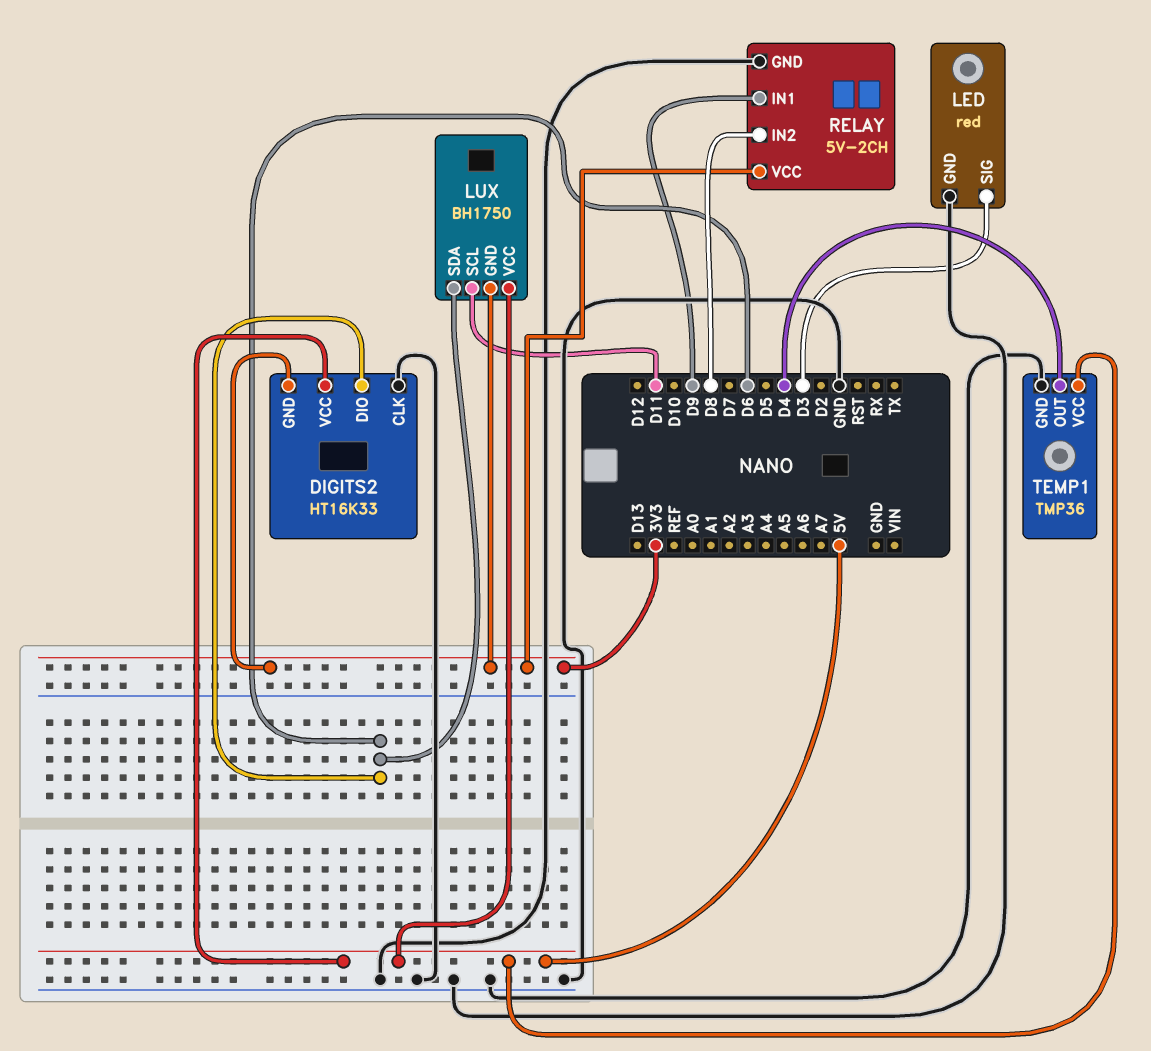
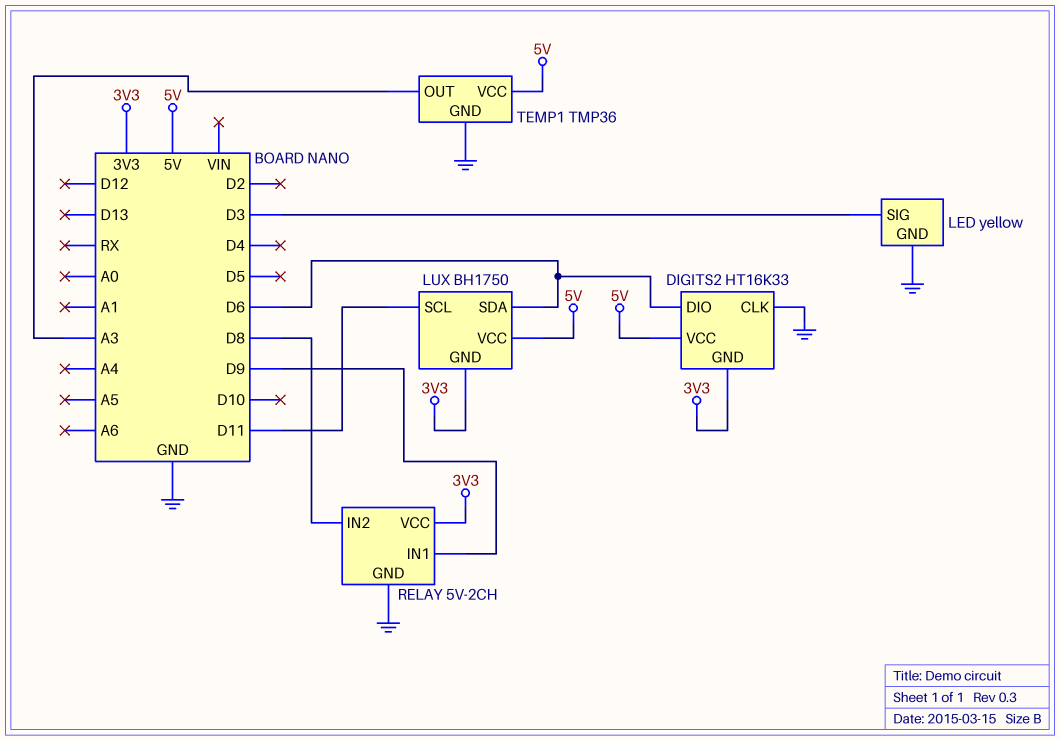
LED: red -> yellow
TEMP1 pin OUT: D4 -> A3

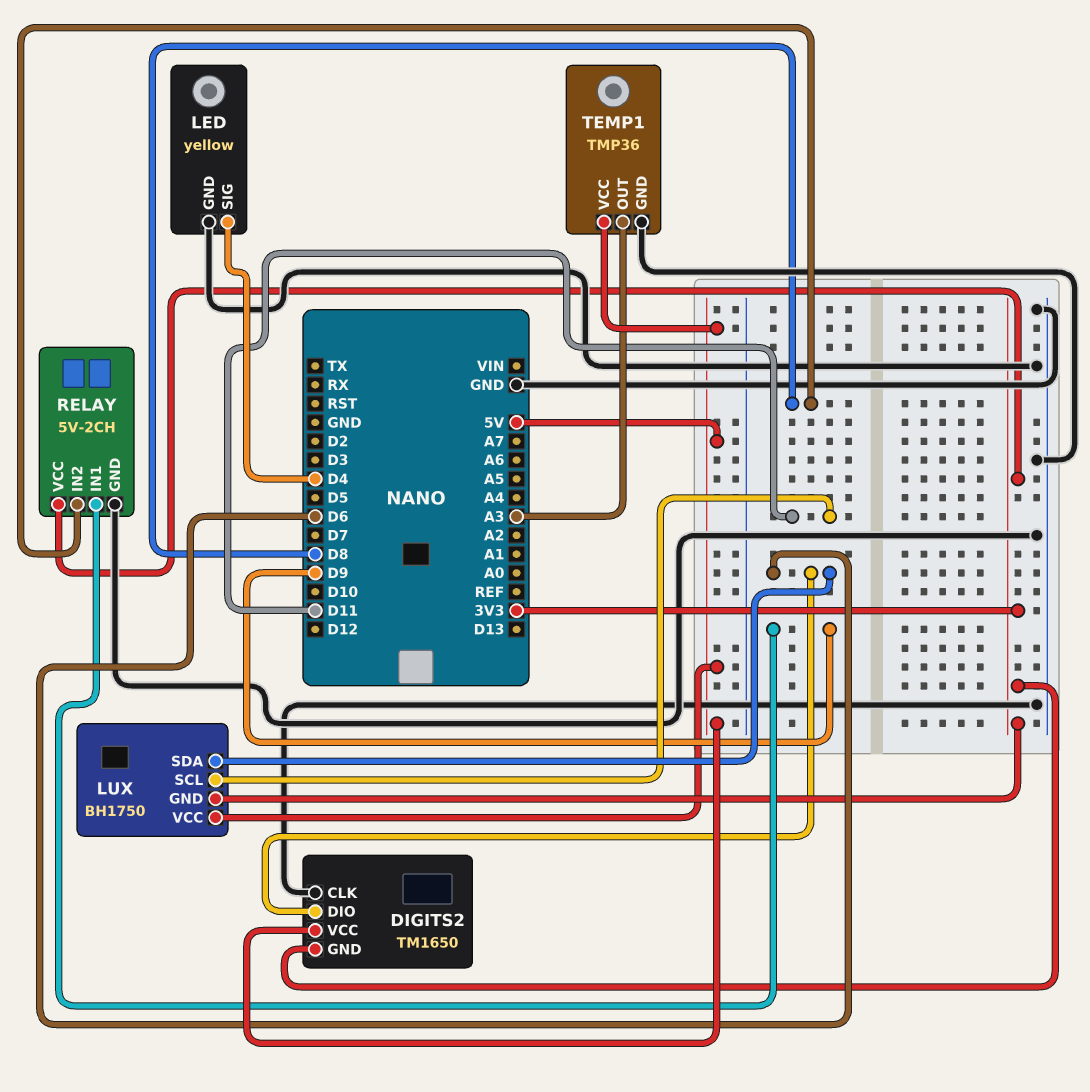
DIGITS2: HT16K33 -> TM1650
LED pin SIG: D3 -> D4

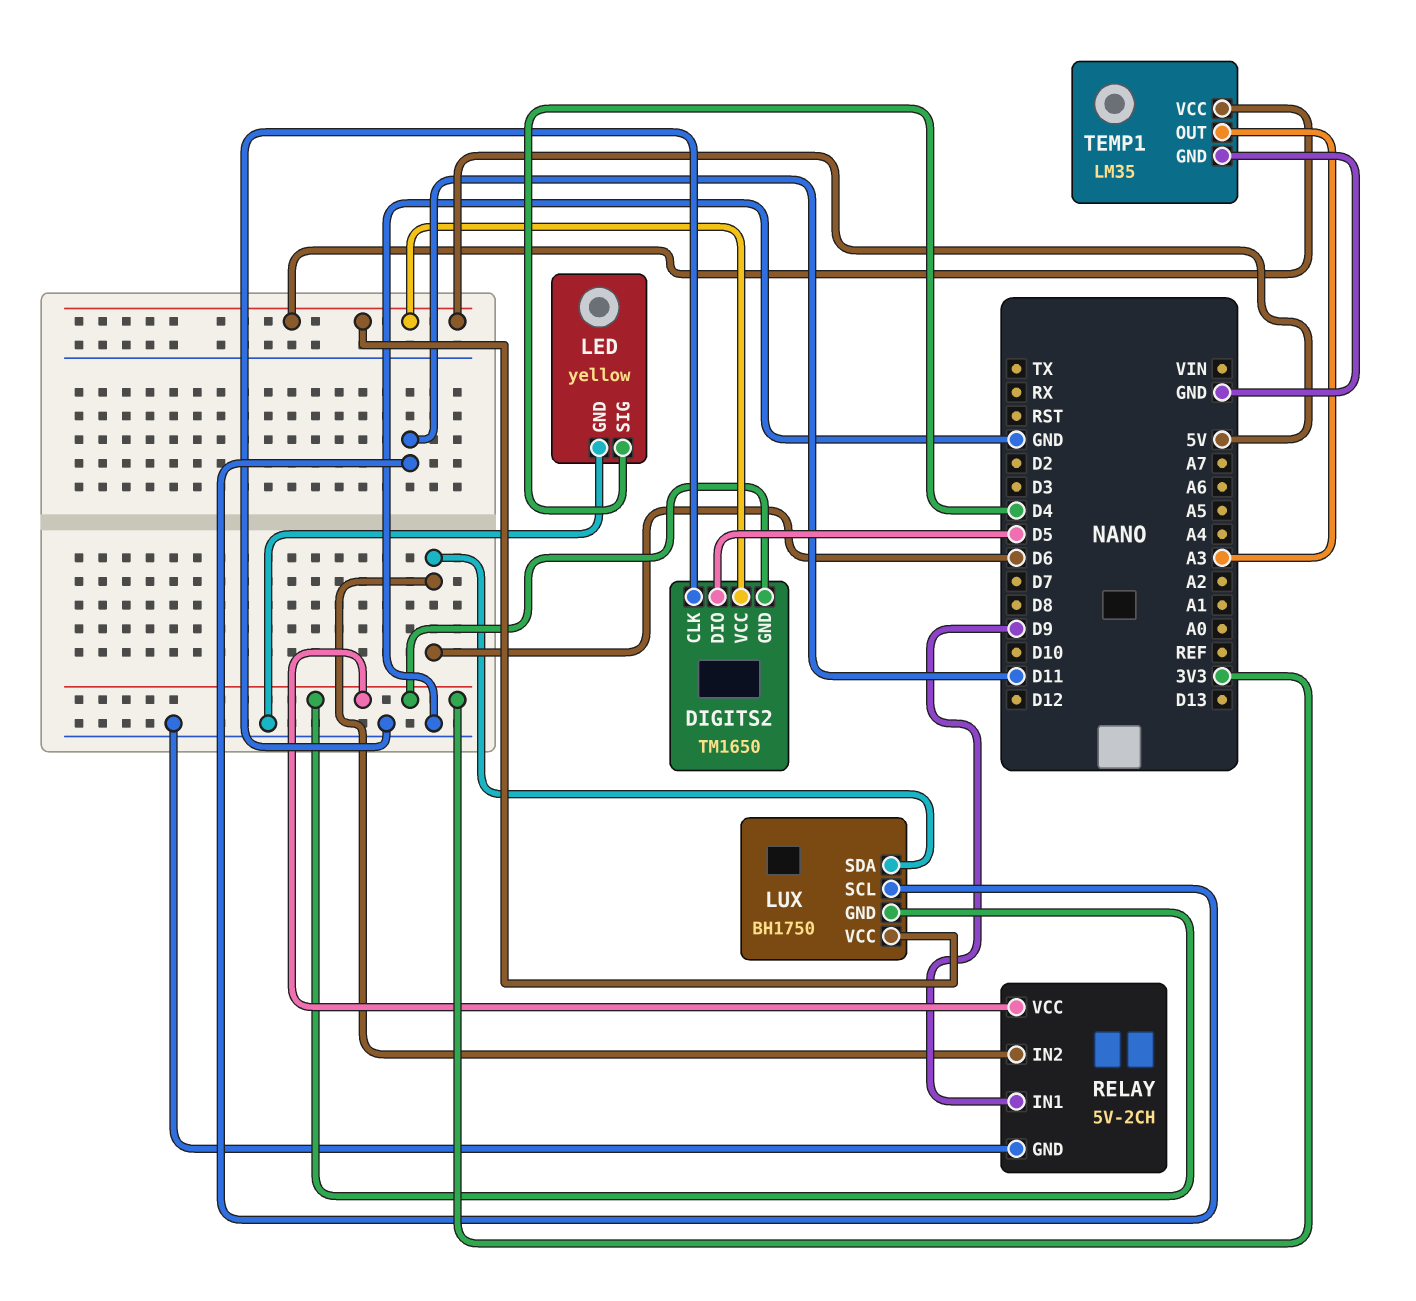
DIGITS2 pin DIO: D6 -> D5
RELAY pin IN2: D8 -> D6
TEMP1: TMP36 -> LM35

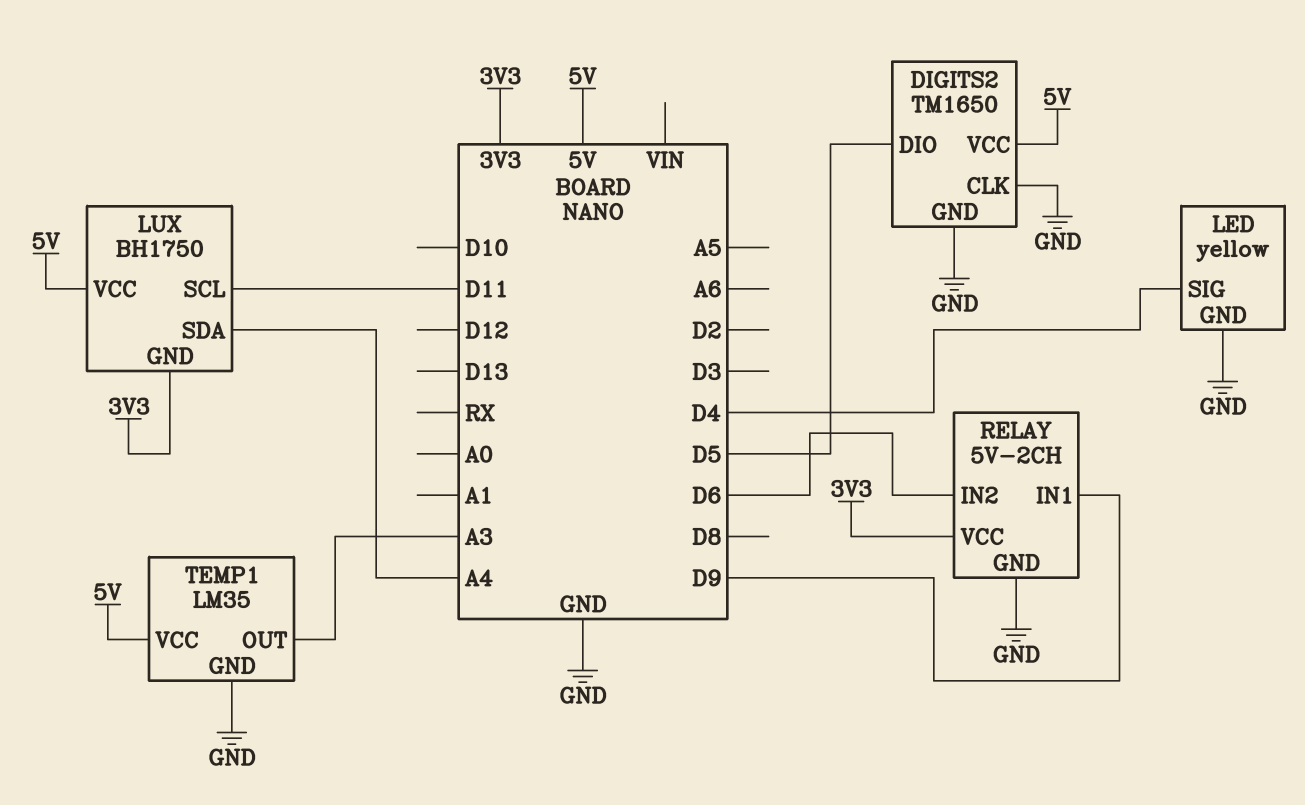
DIGITS2 pin GND: 3V3 -> GND
LUX pin SDA: D6 -> A4

